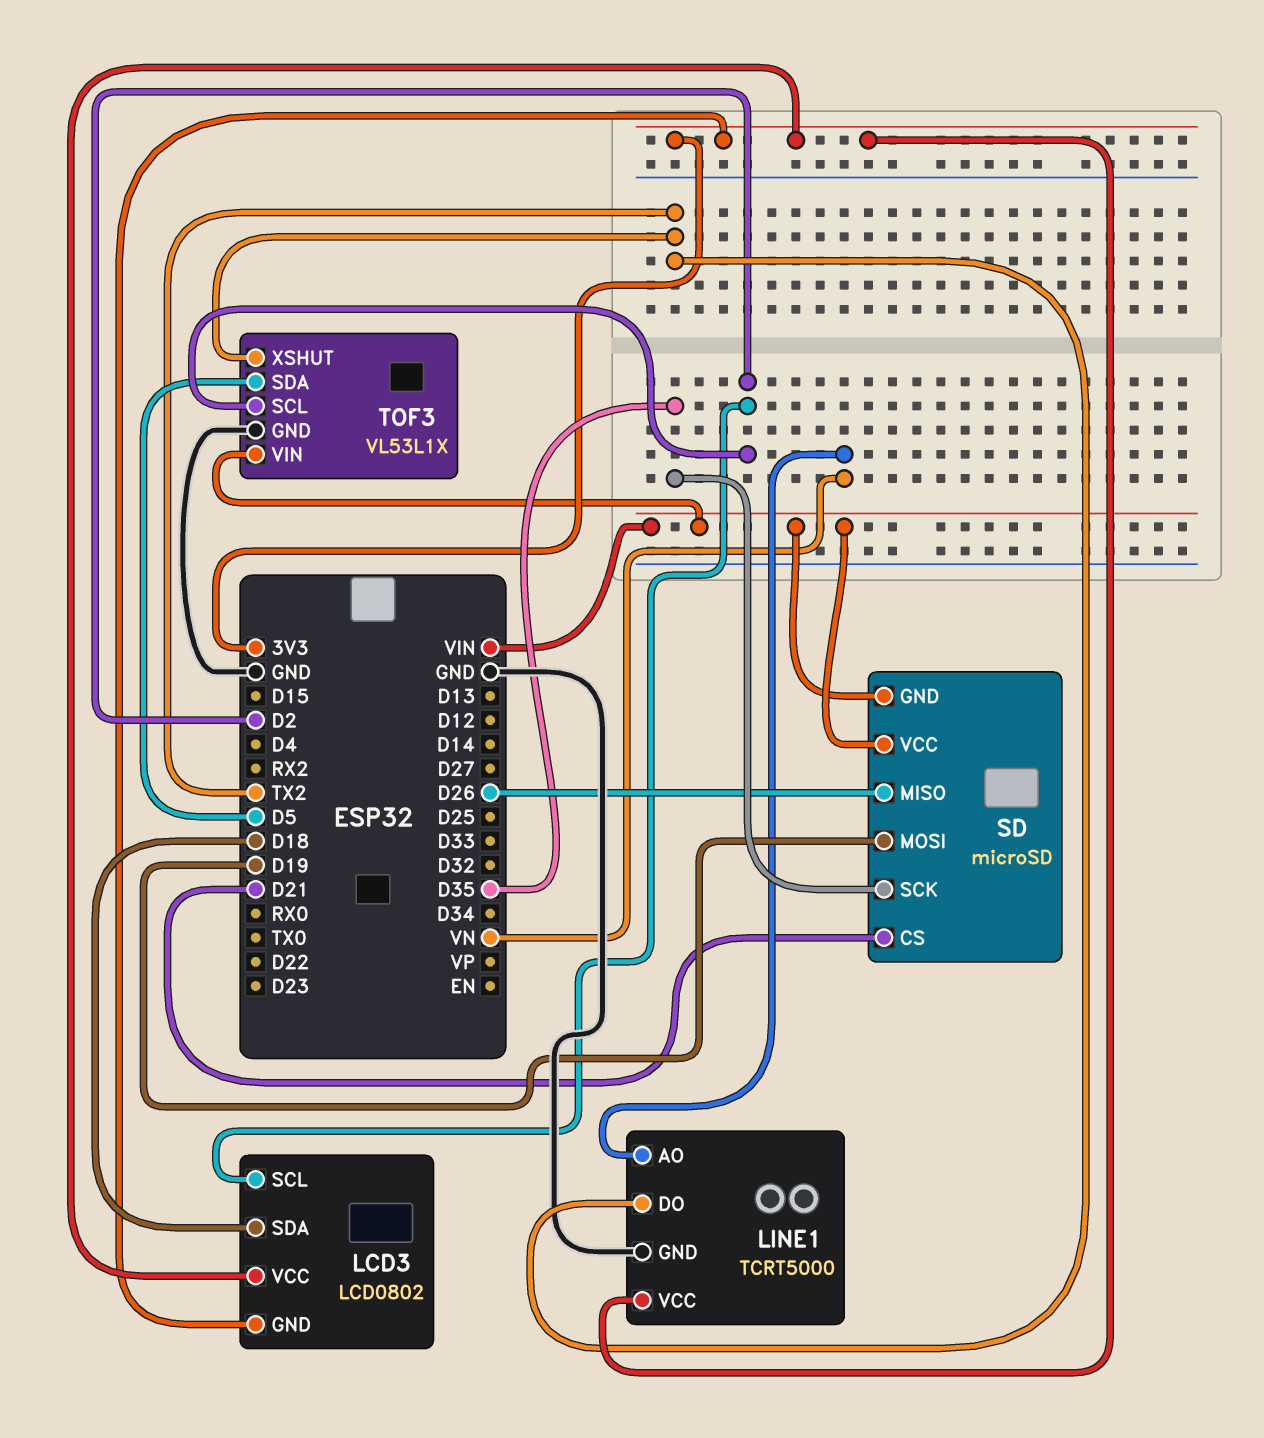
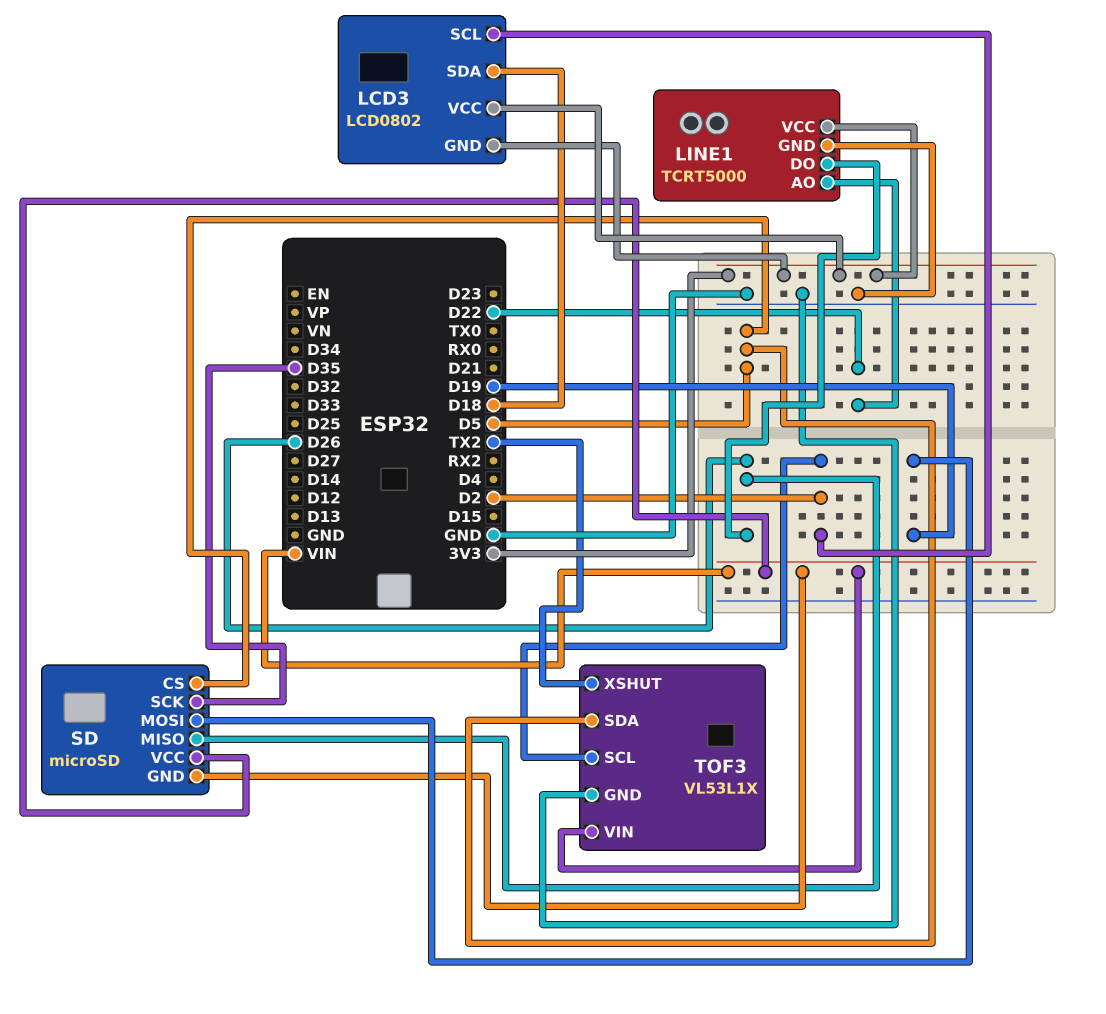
LINE1 pin AO: VN -> D22
LINE1 pin DO: TX2 -> D26
SD pin CS: D21 -> D5

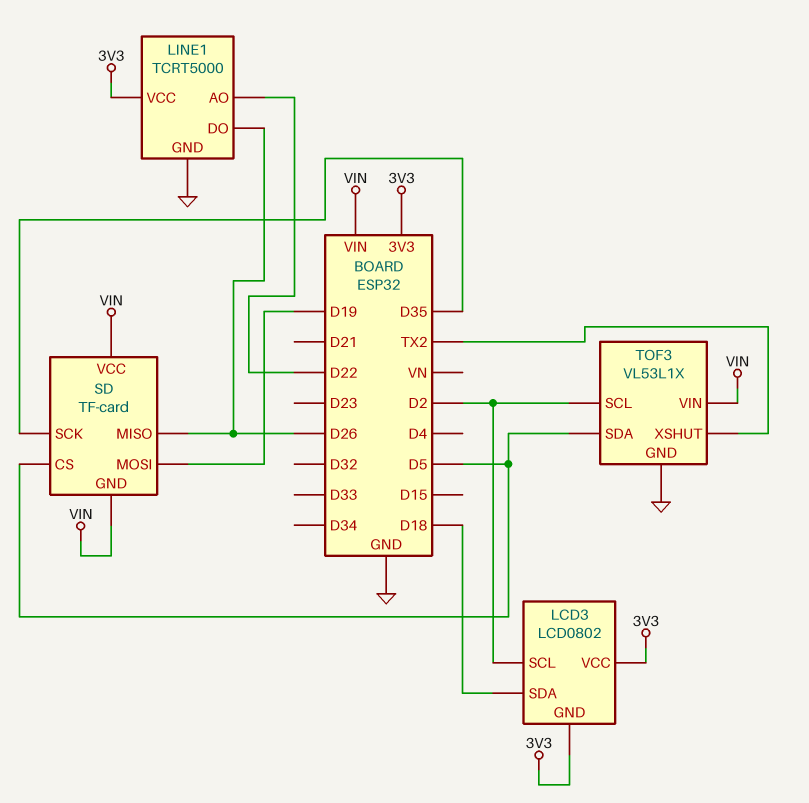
SD: microSD -> TF-card

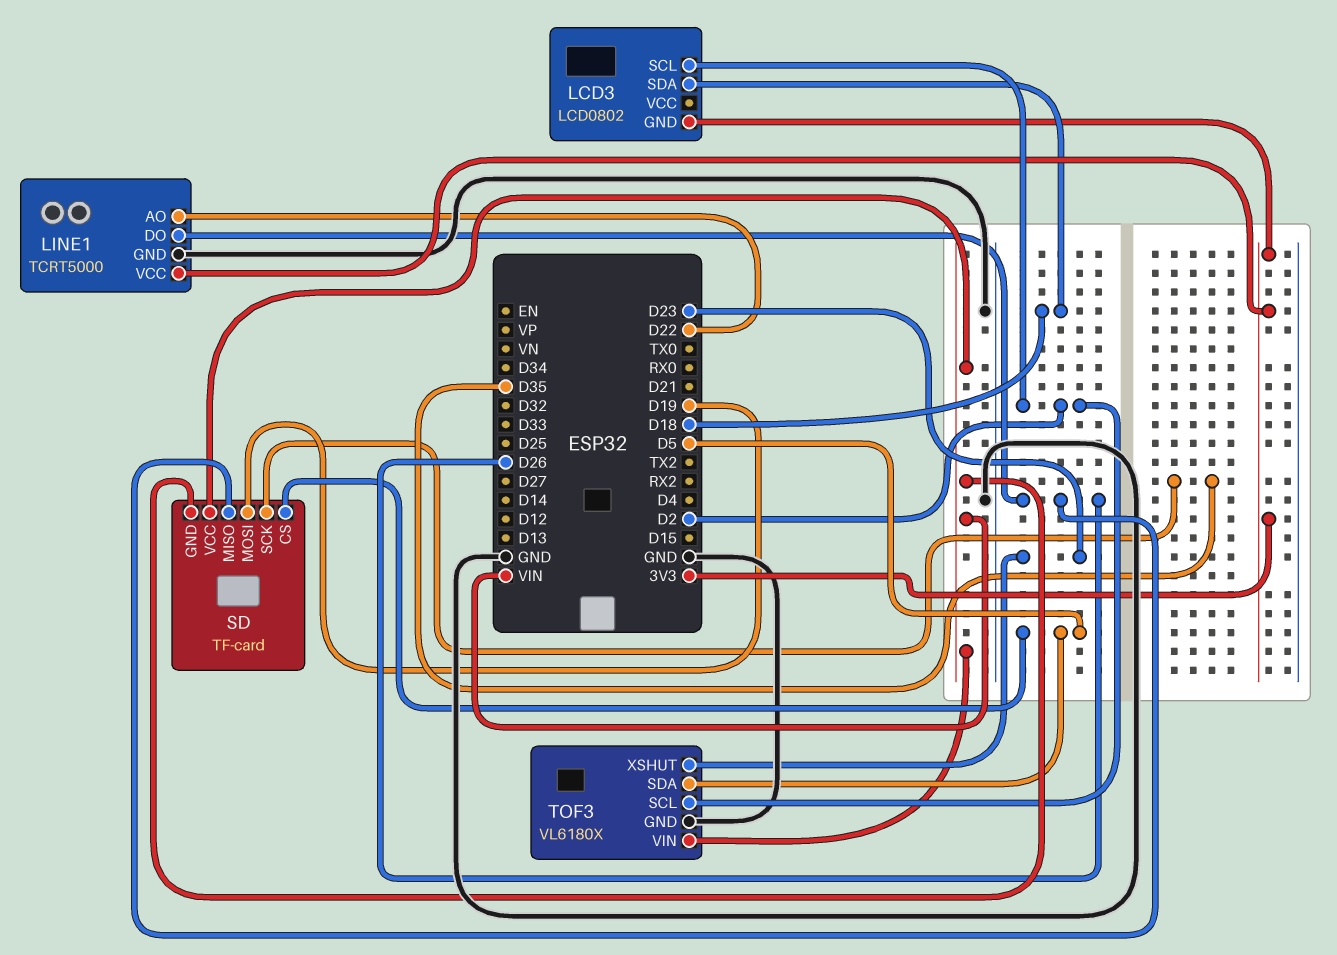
LCD3 pin VCC: 3V3 -> none
TOF3: VL53L1X -> VL6180X
TOF3 pin XSHUT: TX2 -> D23

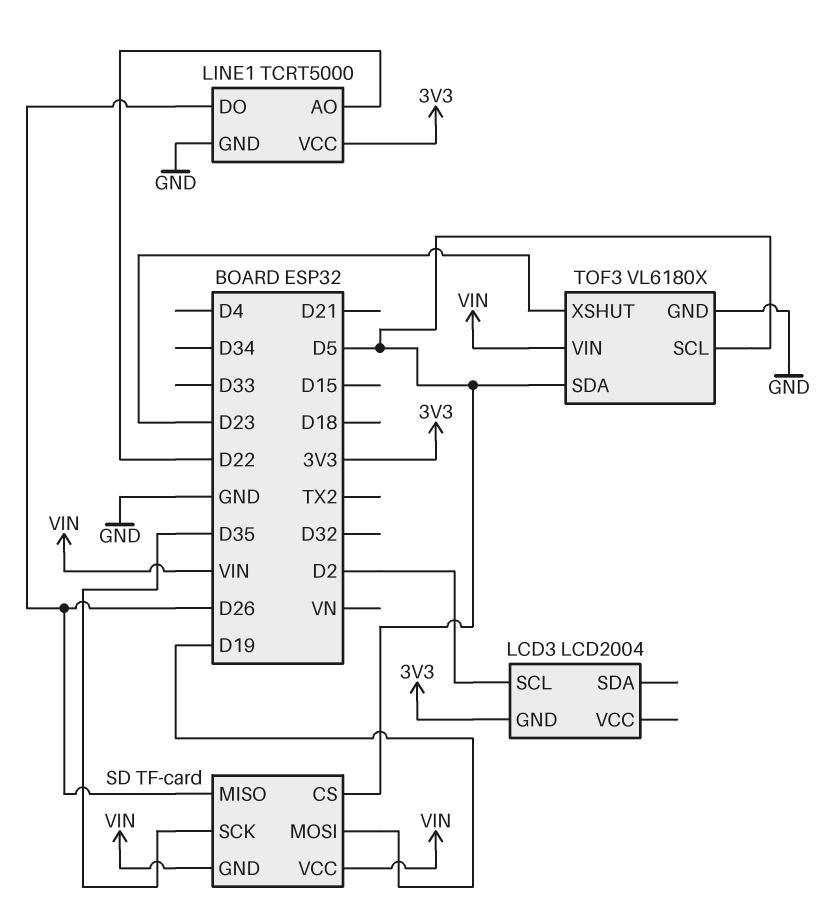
LCD3: LCD0802 -> LCD2004
LCD3 pin SDA: D18 -> none
TOF3 pin SCL: D2 -> D5

